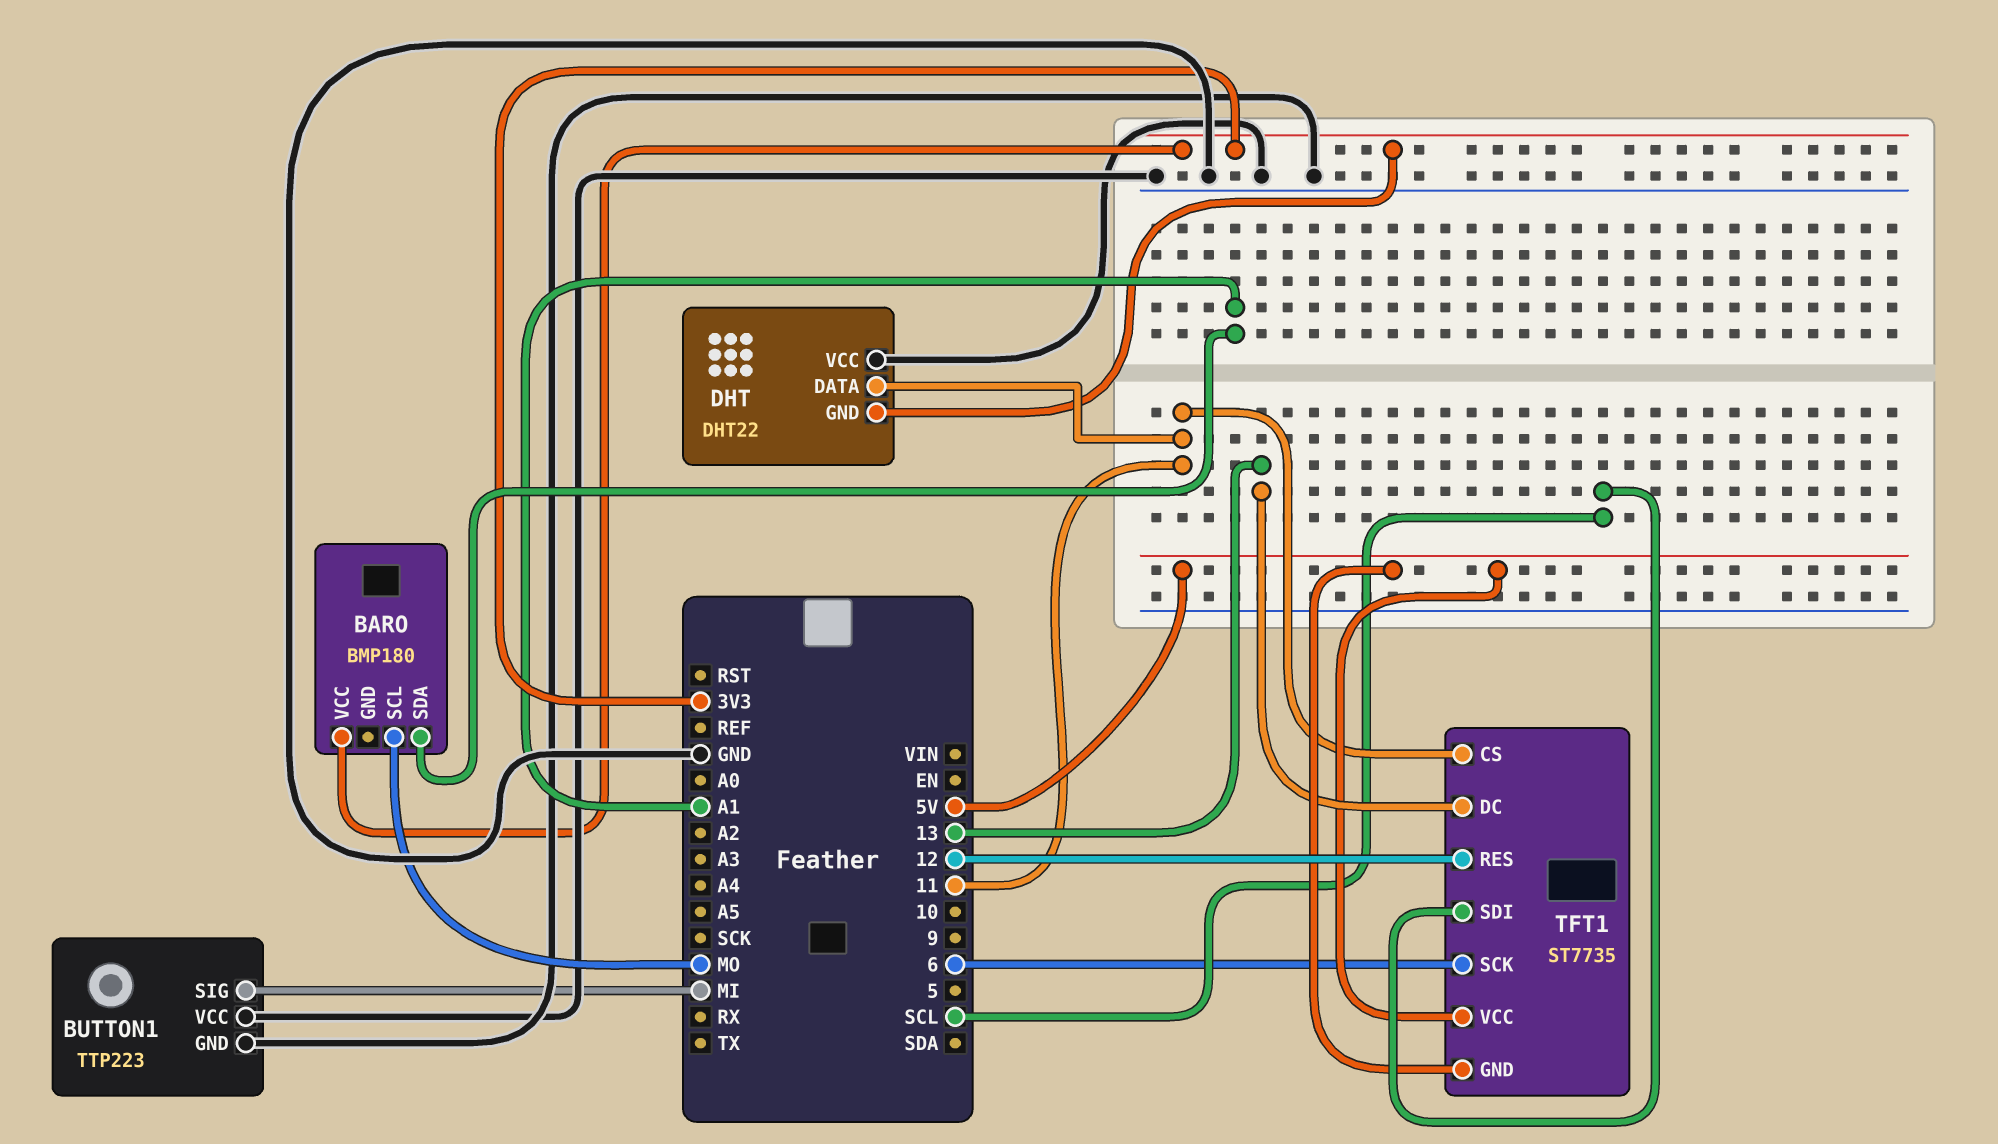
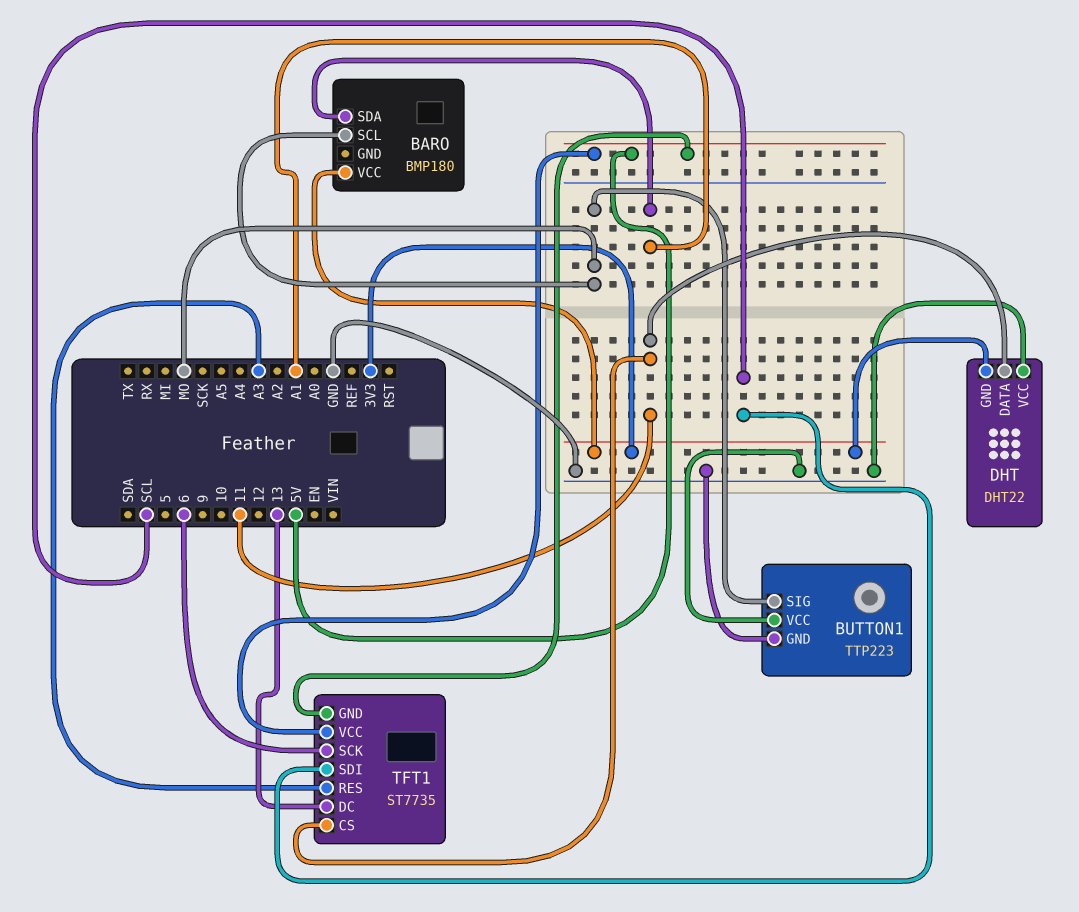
BUTTON1 pin SIG: MI -> MO
TFT1 pin RES: 12 -> A3

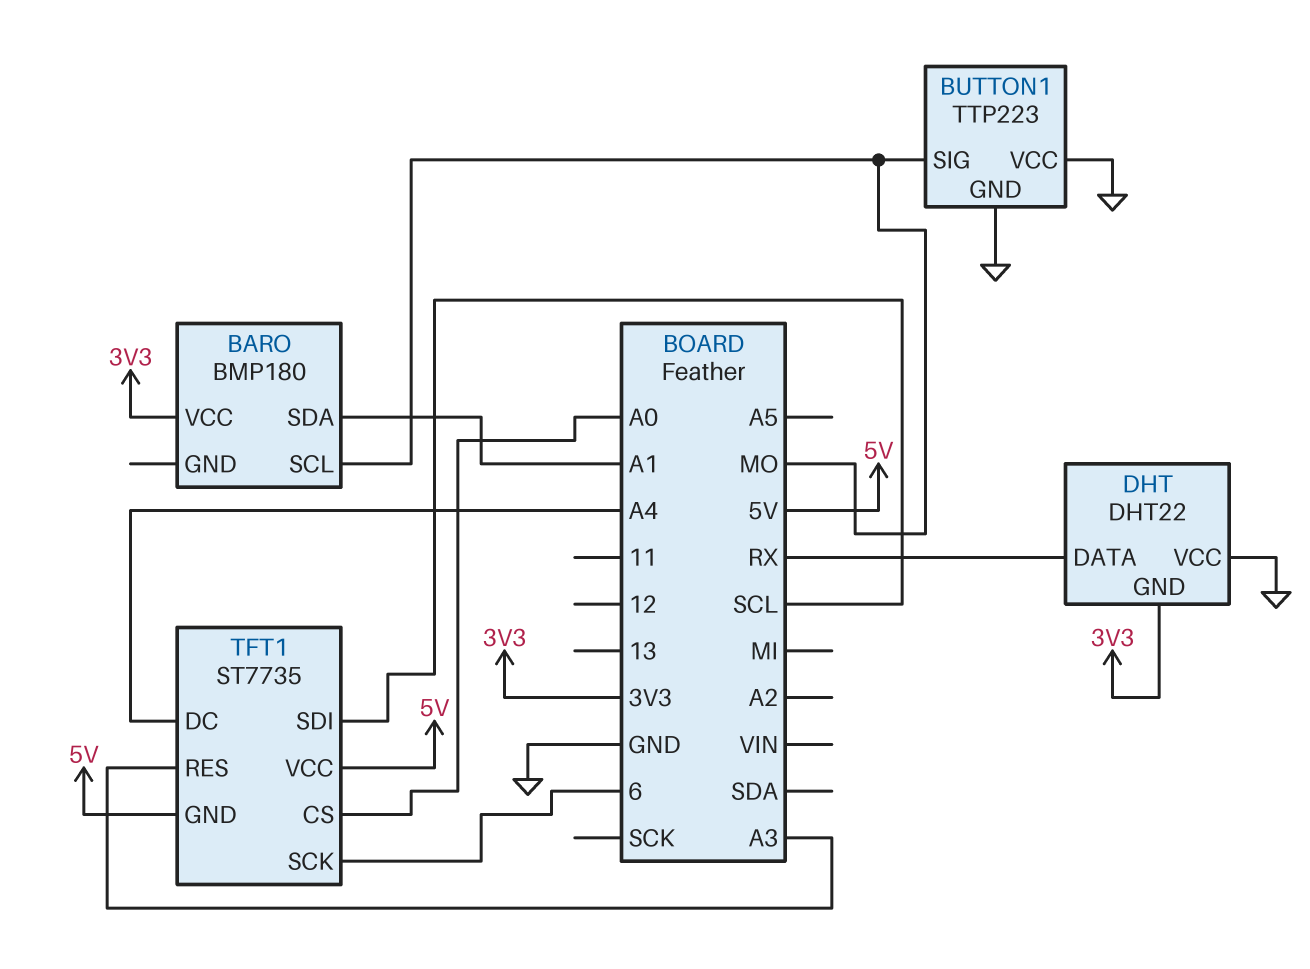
DHT pin DATA: 11 -> RX
TFT1 pin CS: 11 -> A0
TFT1 pin DC: 13 -> A4

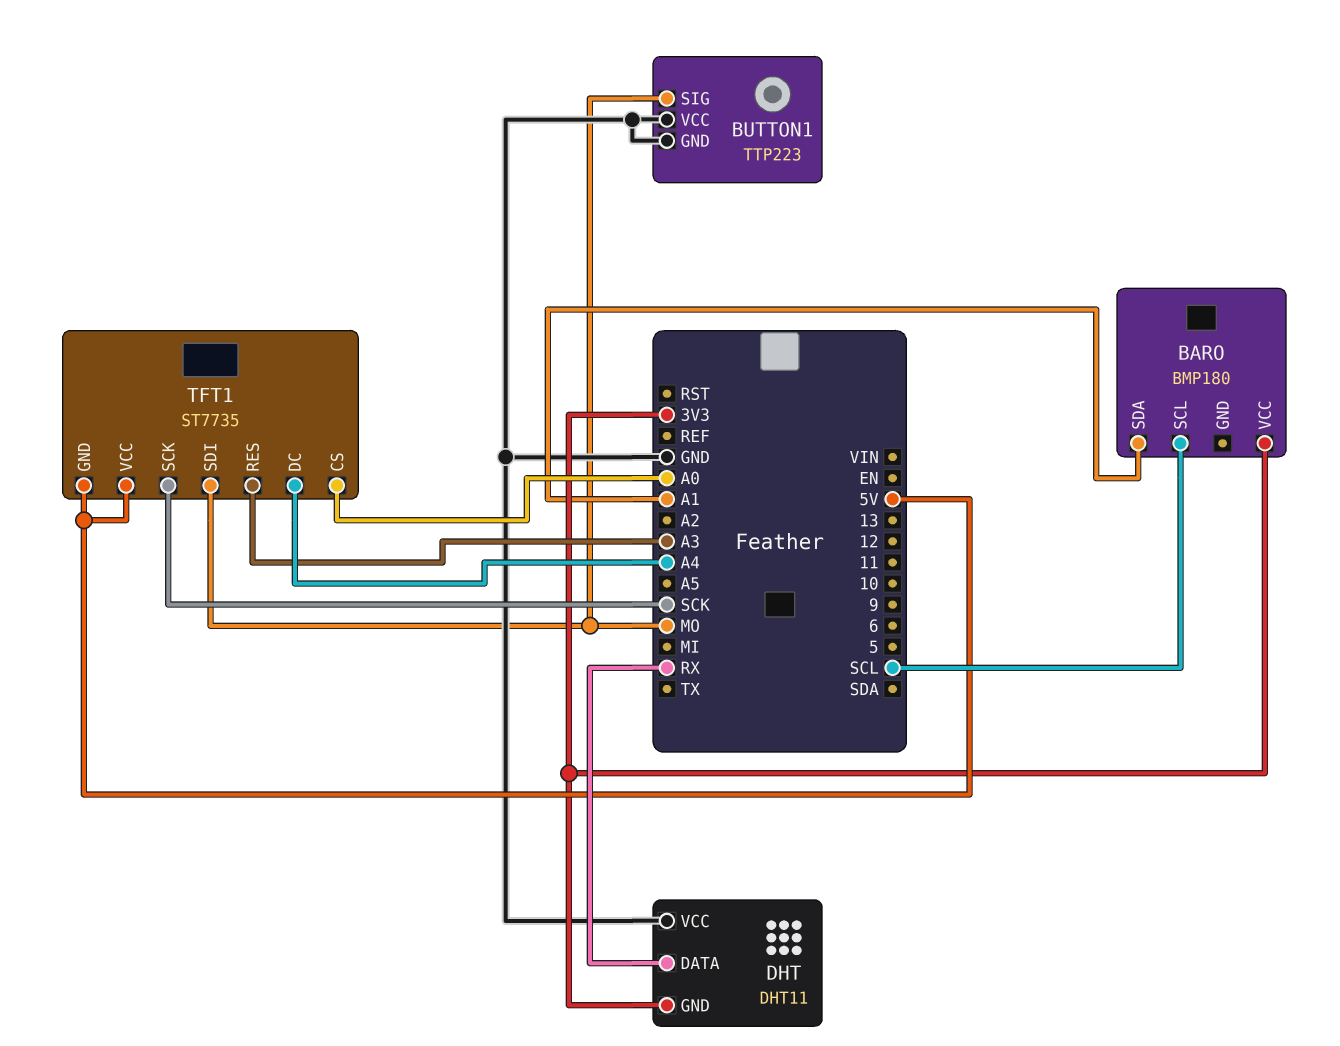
BARO pin SCL: MO -> SCL
DHT: DHT22 -> DHT11
TFT1 pin SCK: 6 -> SCK
TFT1 pin SDI: SCL -> MO

